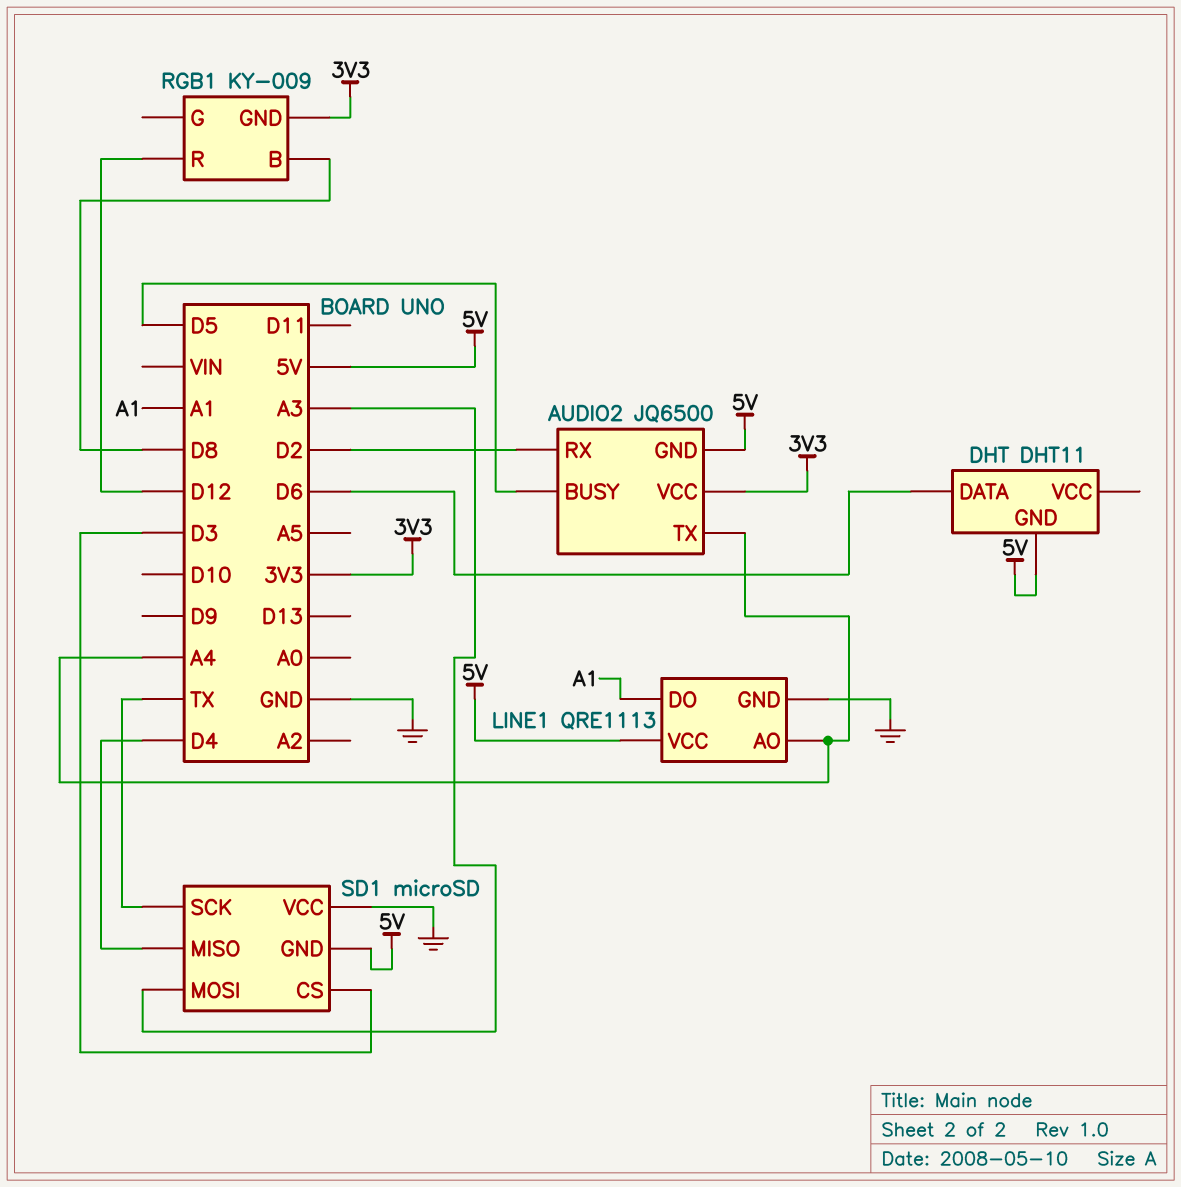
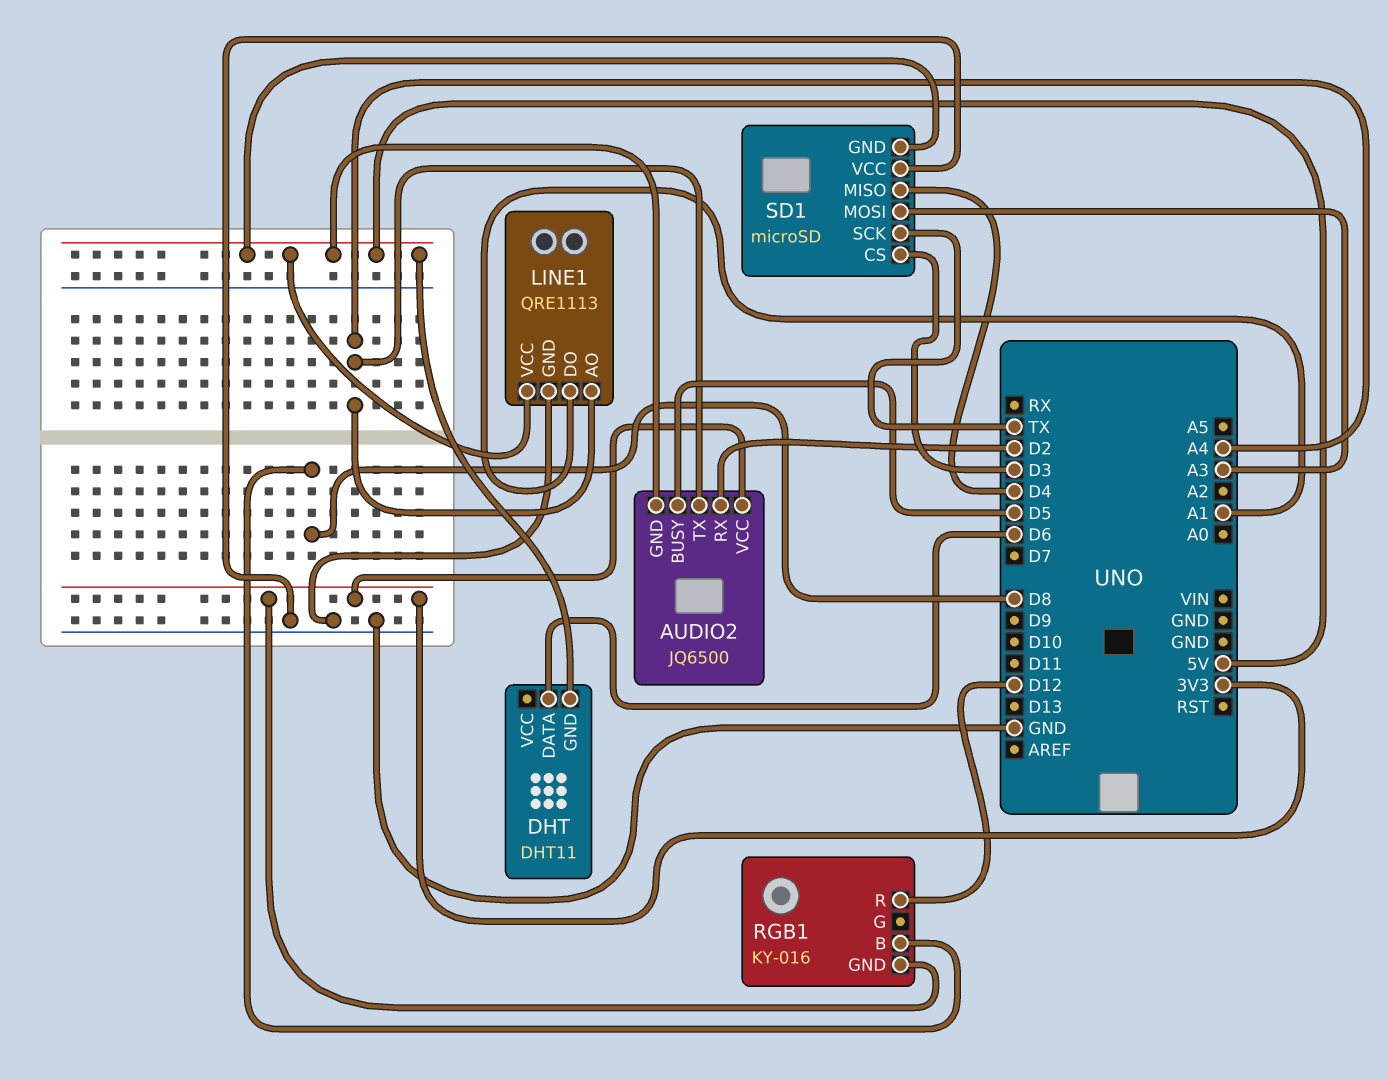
RGB1: KY-009 -> KY-016

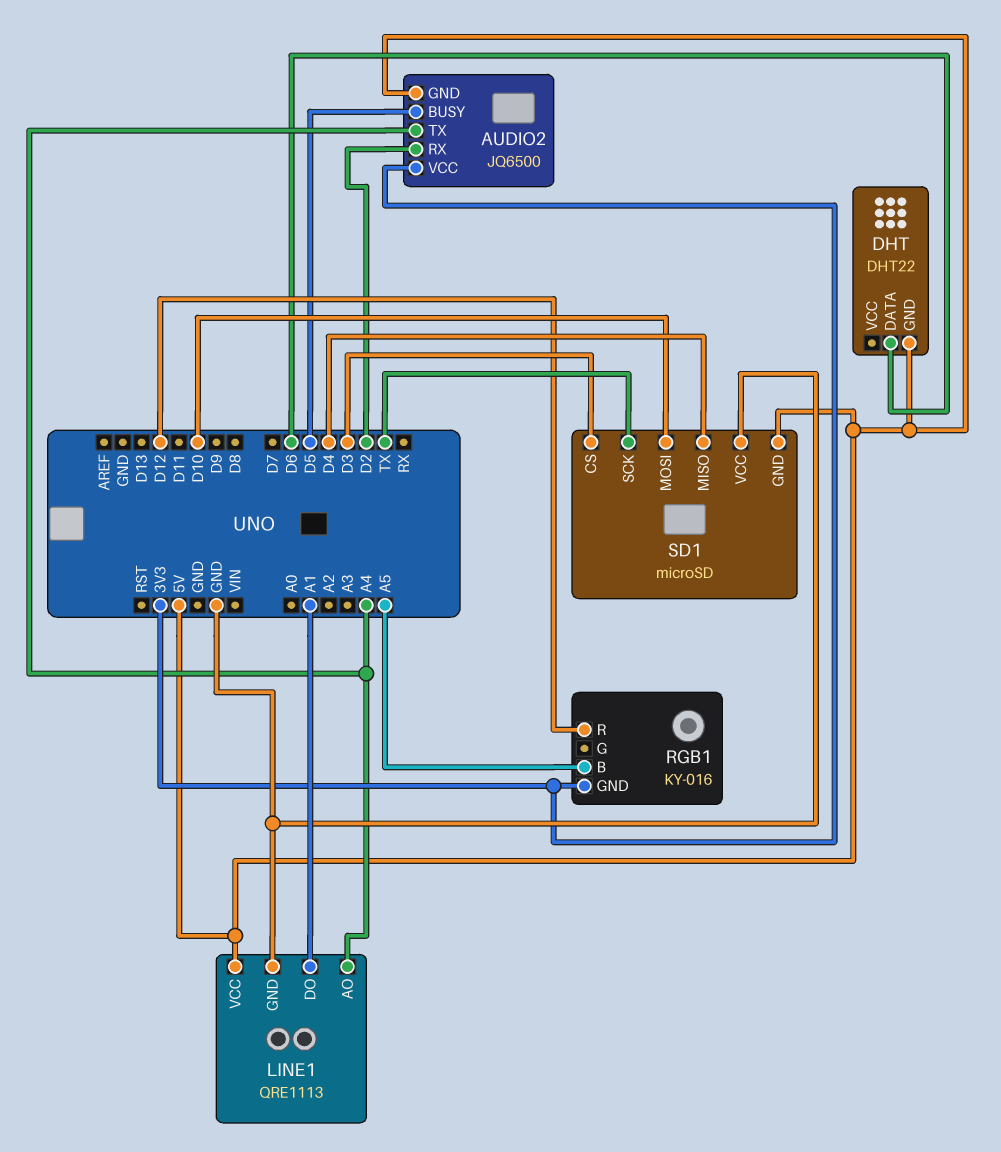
DHT: DHT11 -> DHT22
RGB1 pin B: D8 -> A5
SD1 pin MOSI: A3 -> D10

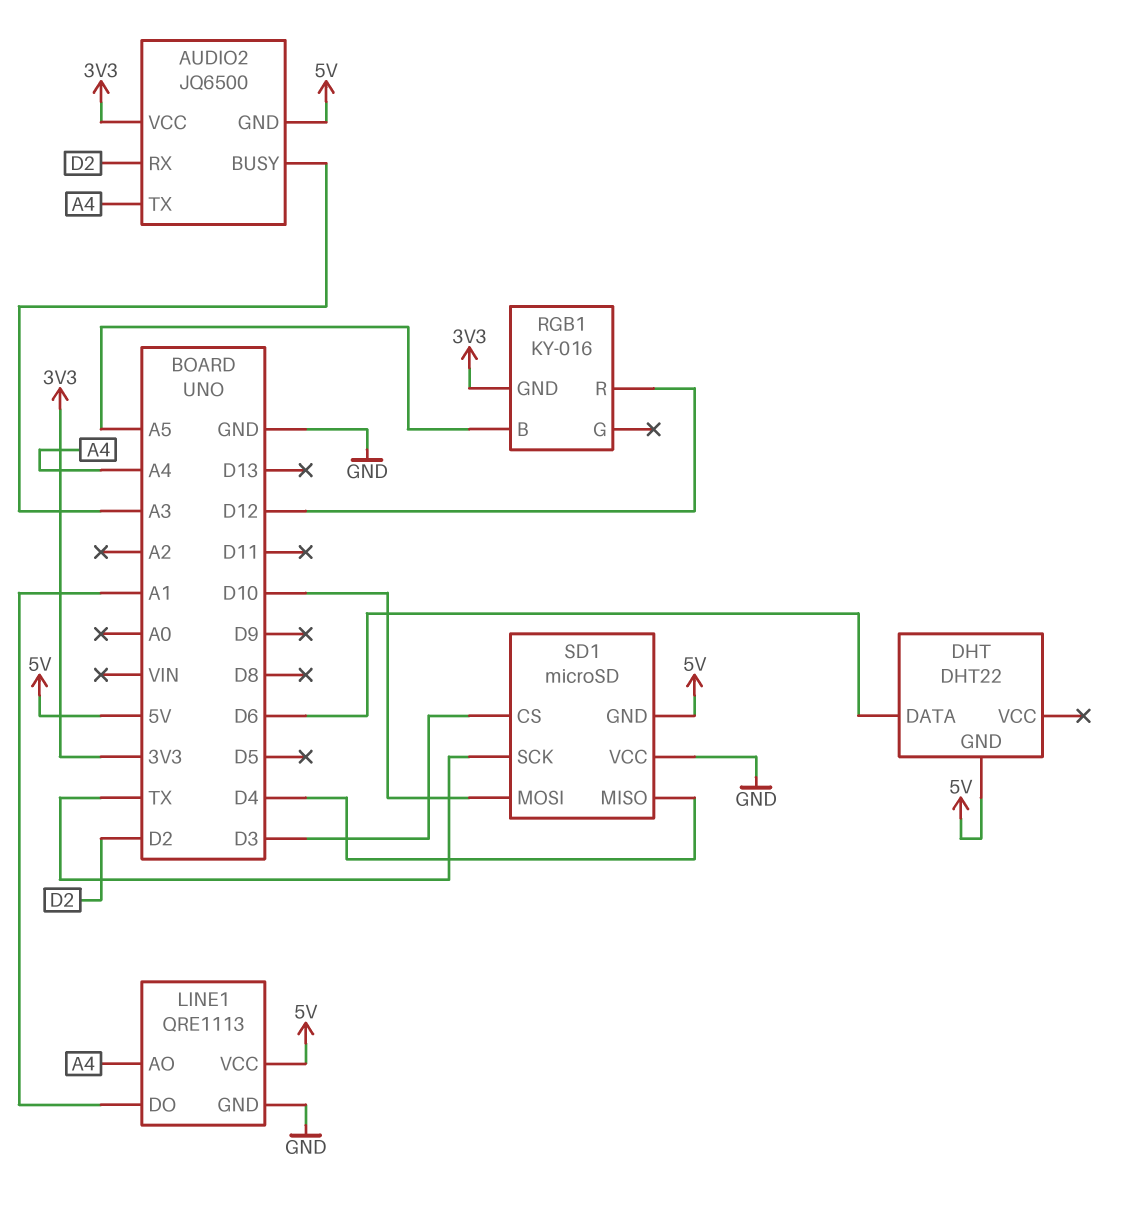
AUDIO2 pin BUSY: D5 -> A3

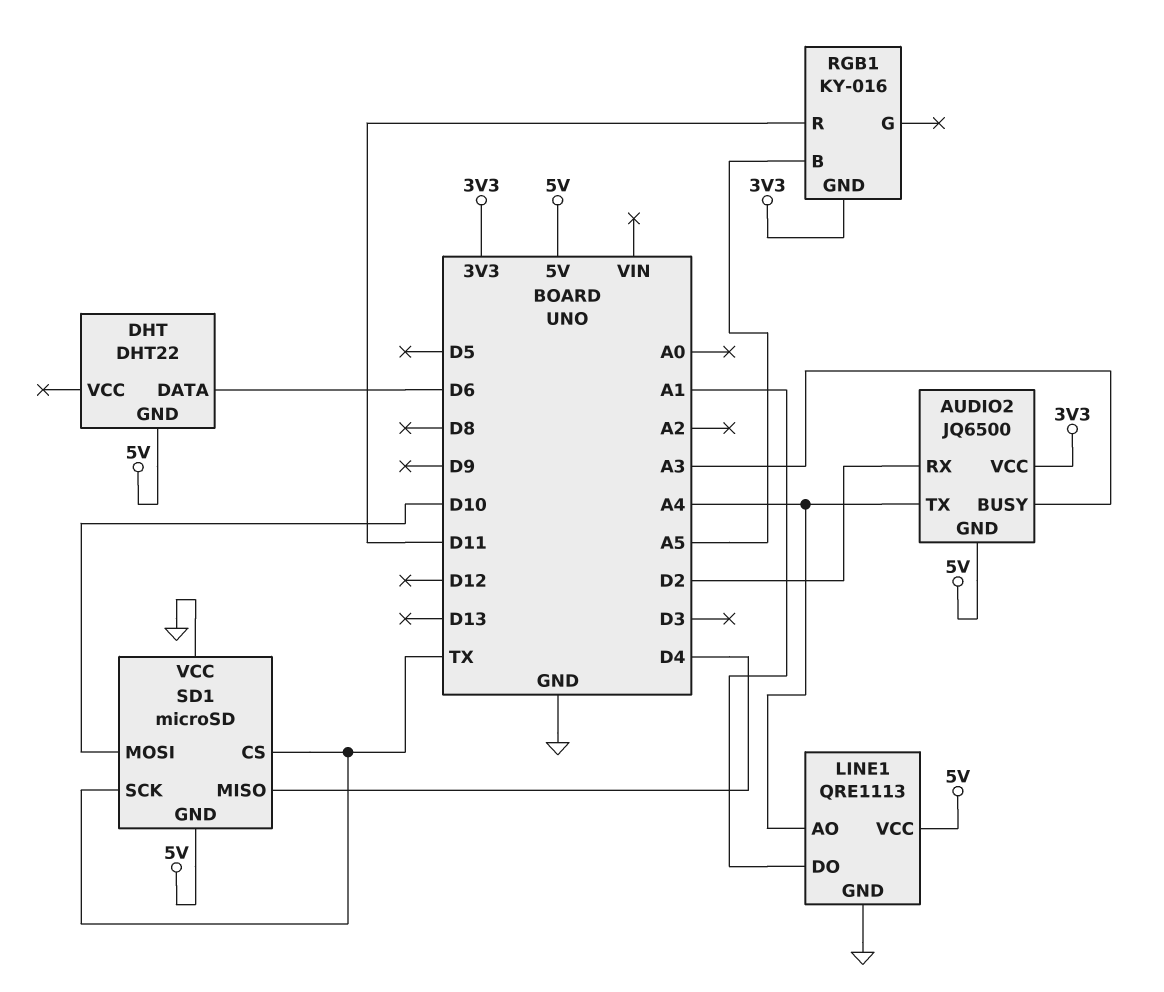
RGB1 pin R: D12 -> D11
SD1 pin CS: D3 -> TX

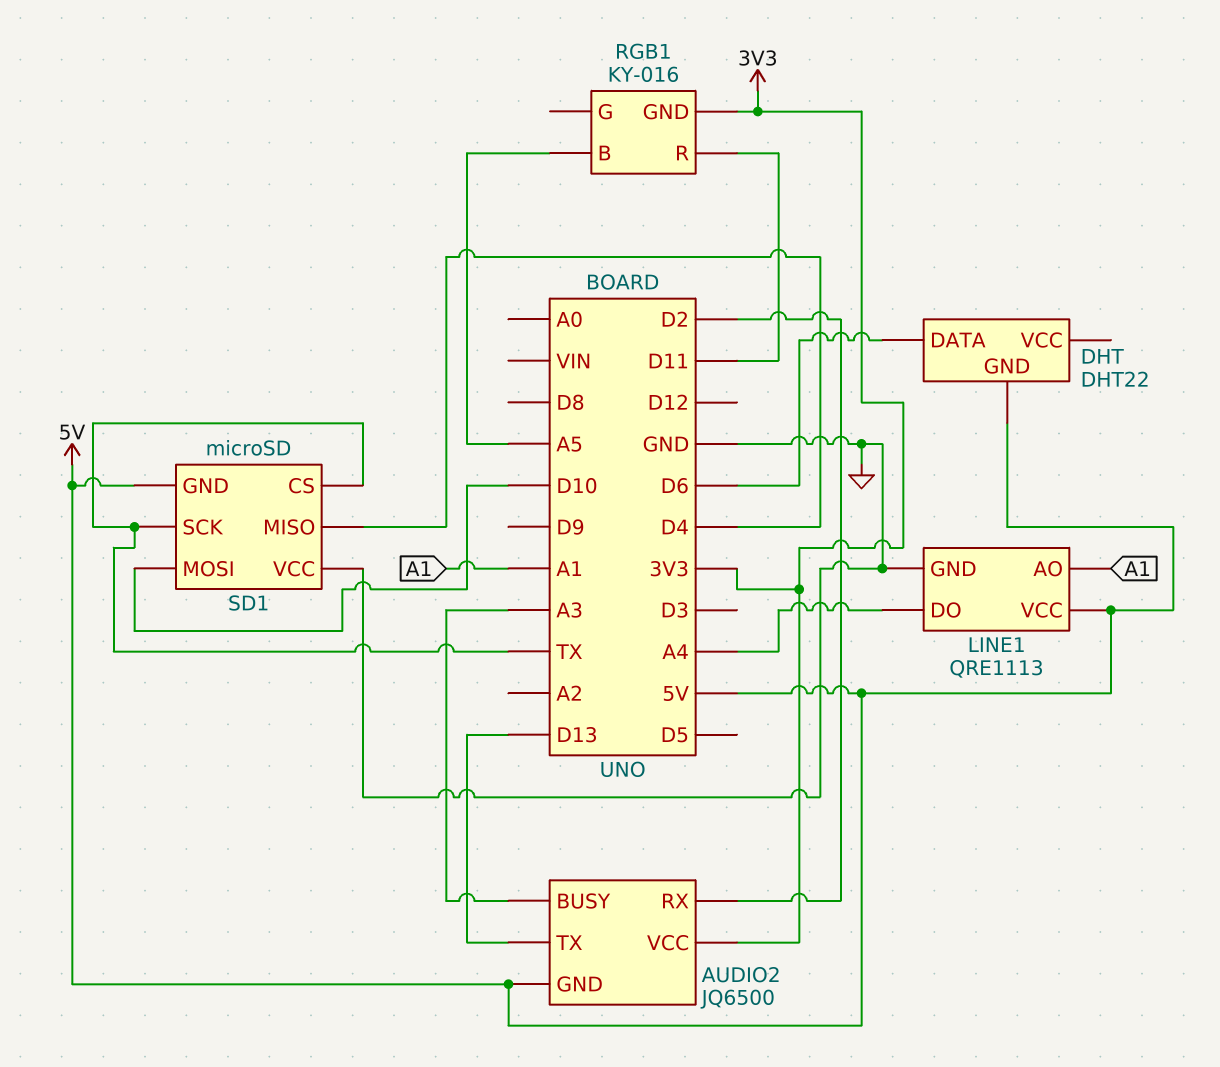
AUDIO2 pin TX: A4 -> D13
LINE1 pin AO: A4 -> A1
LINE1 pin DO: A1 -> A4

